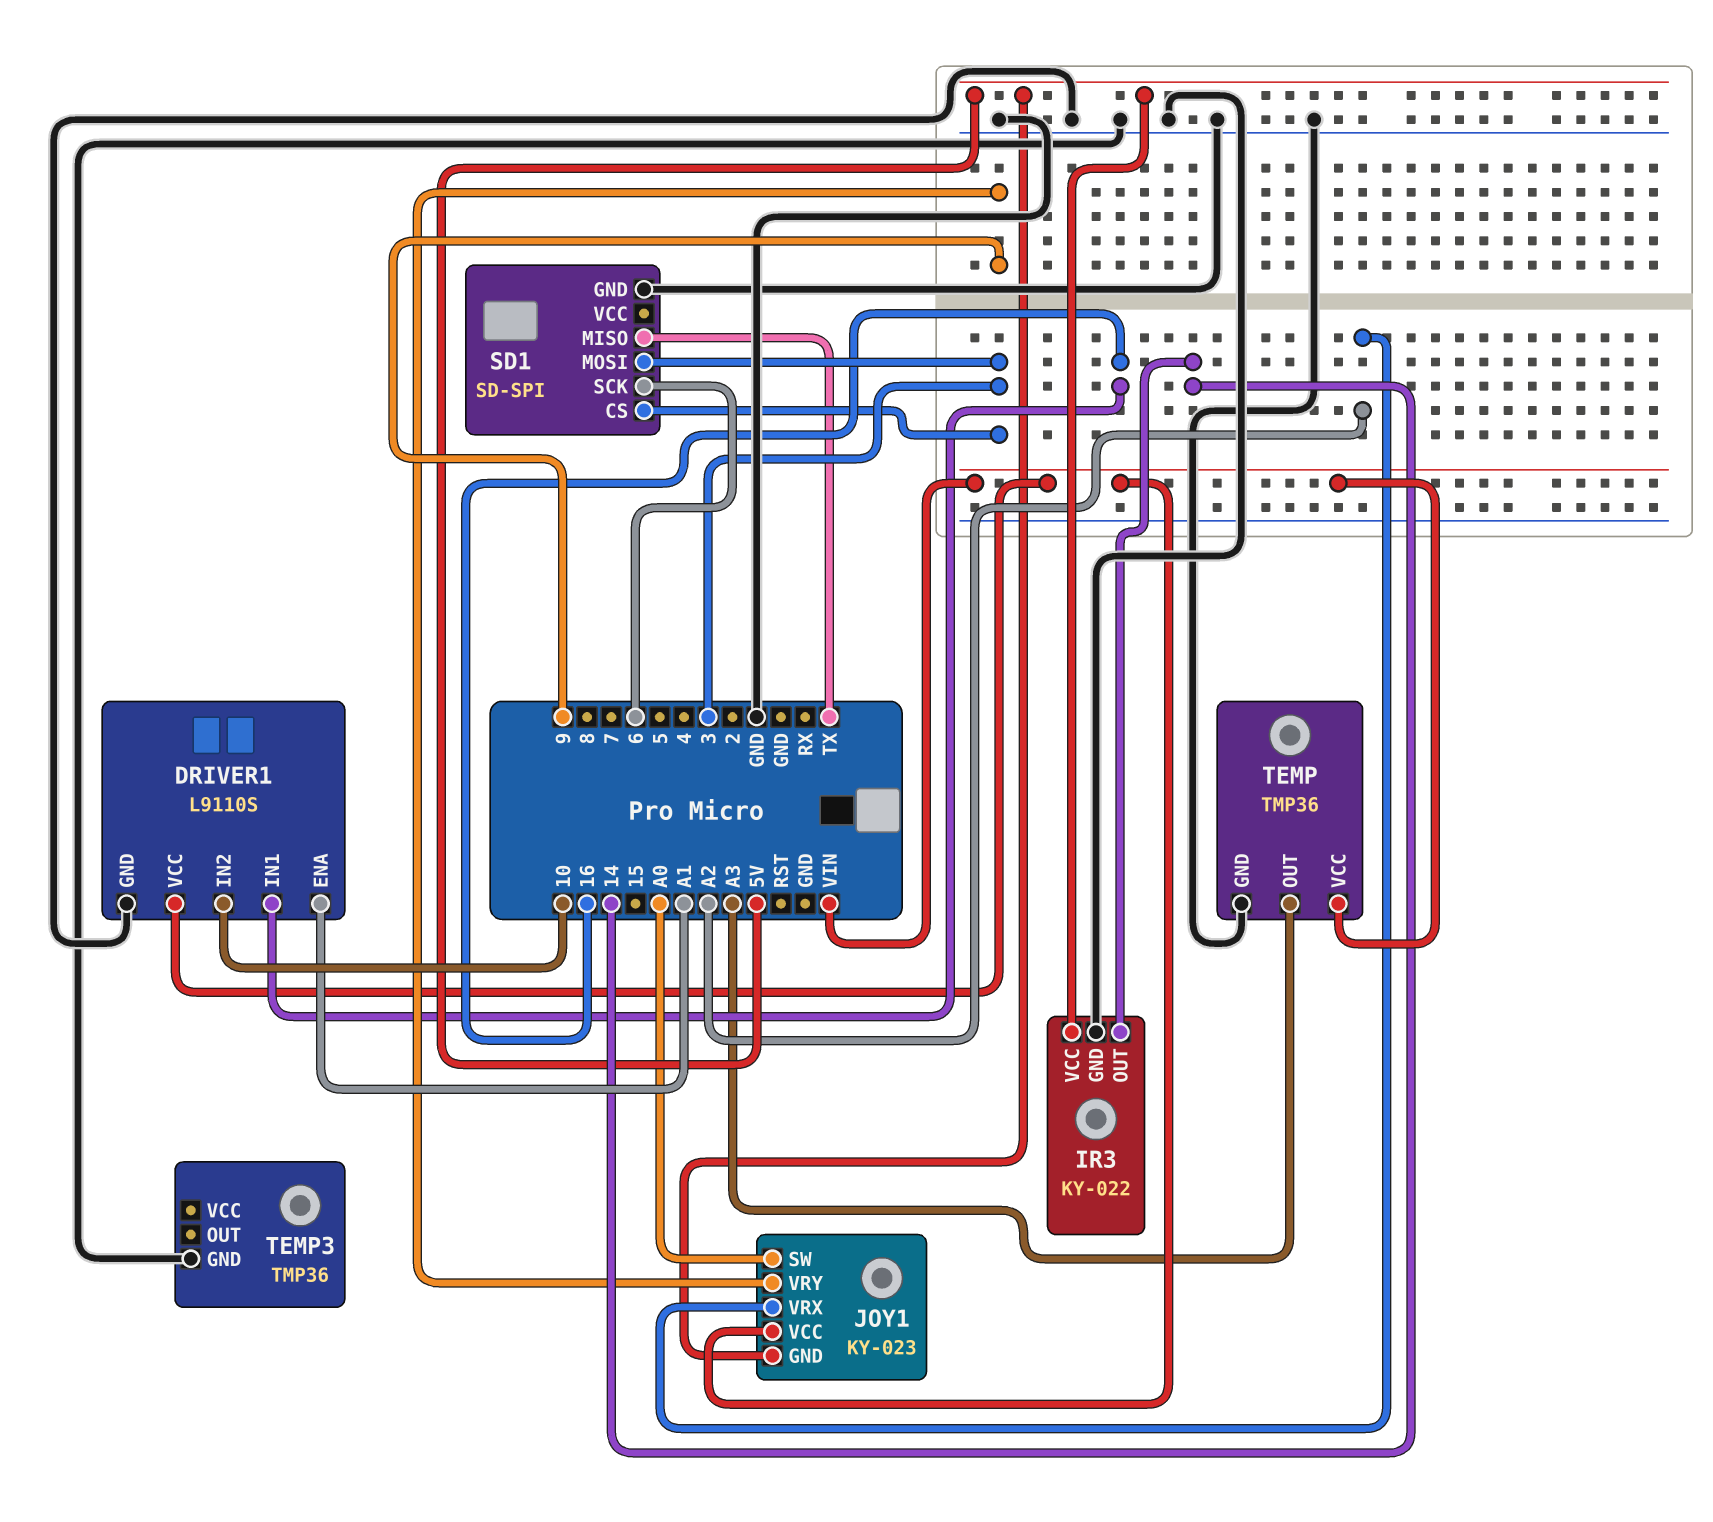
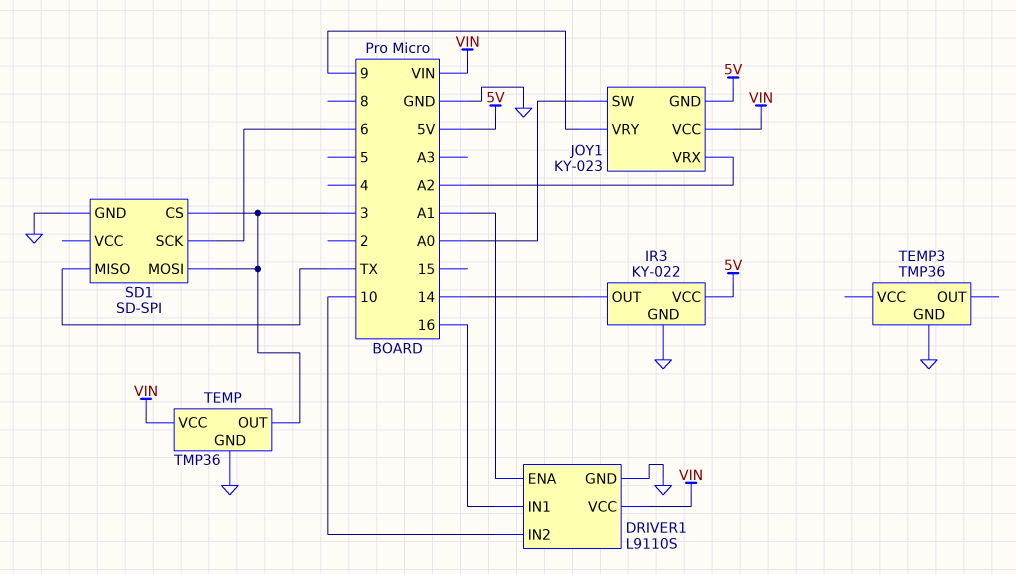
TEMP pin OUT: A3 -> 3

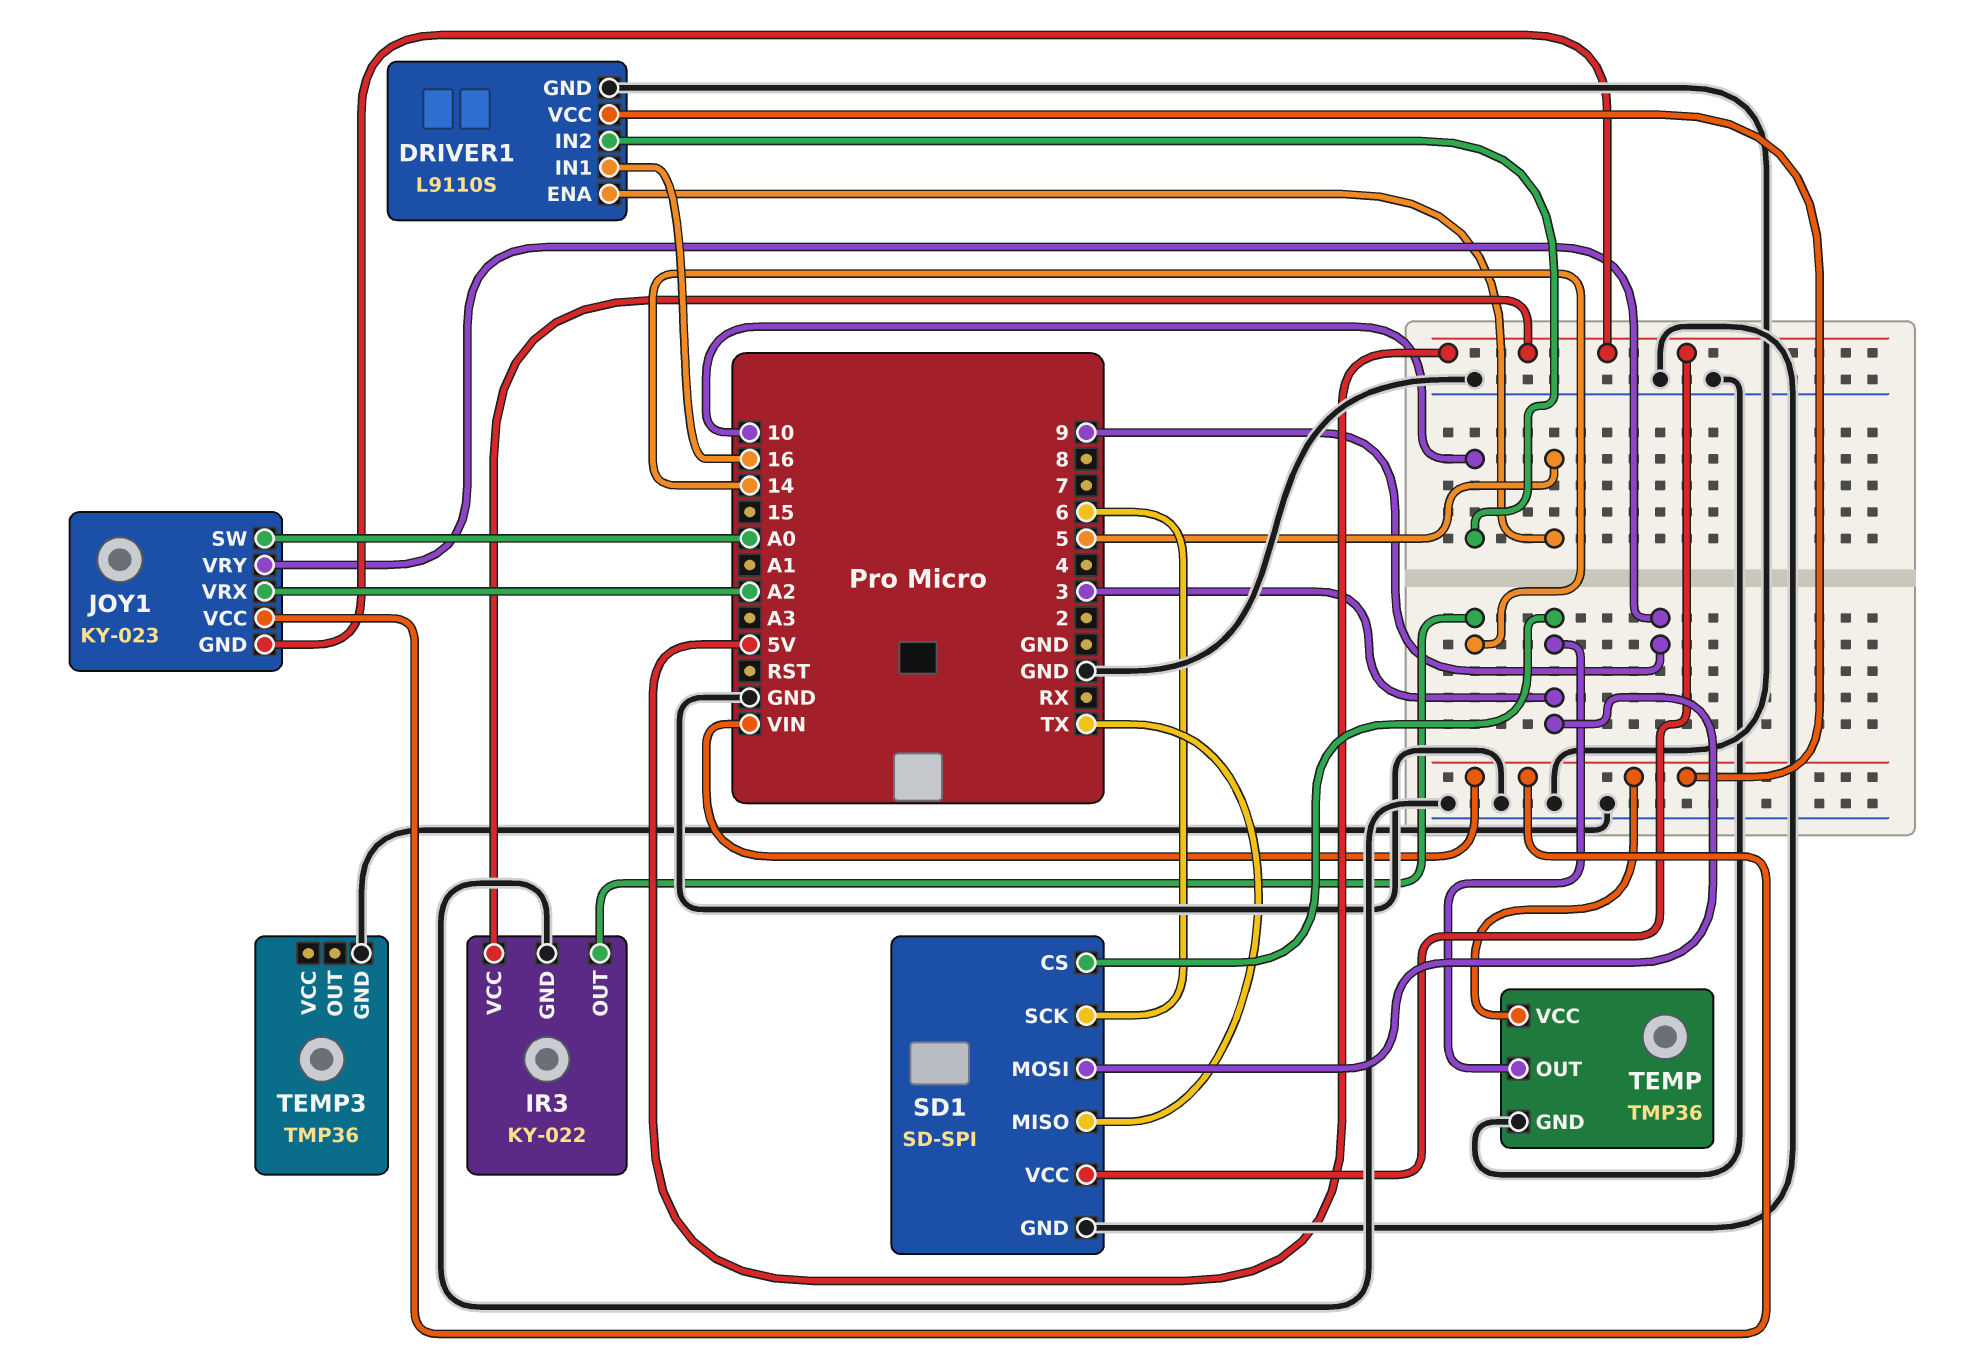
DRIVER1 pin ENA: A1 -> 5
SD1 pin VCC: none -> 5V

